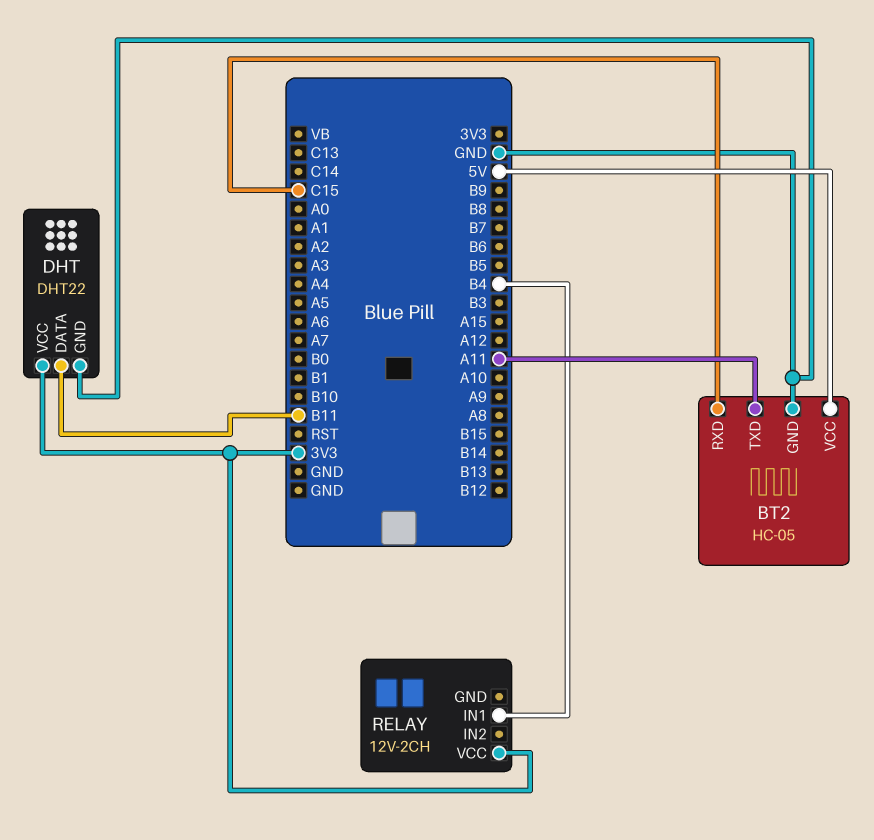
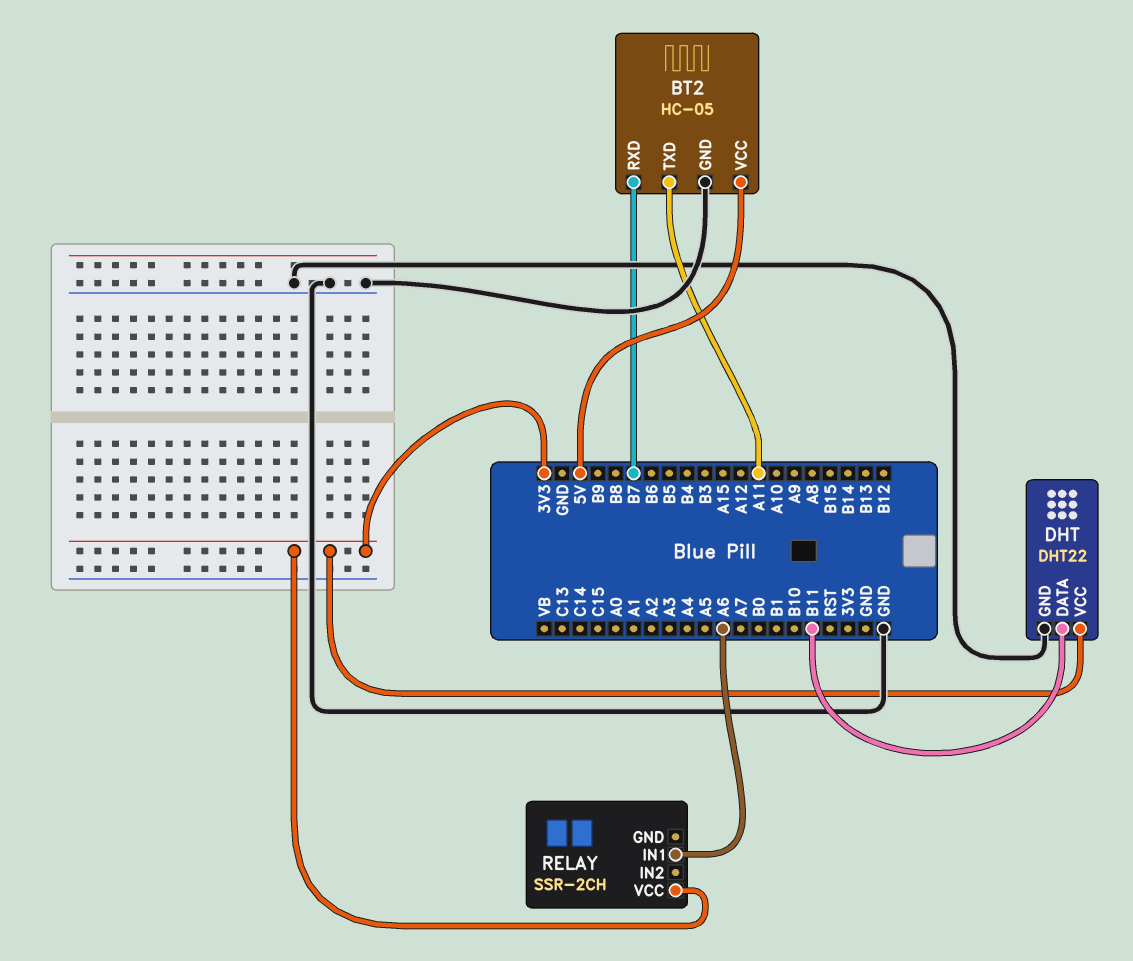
BT2 pin RXD: C15 -> B7
RELAY: 12V-2CH -> SSR-2CH
RELAY pin IN1: B4 -> A6

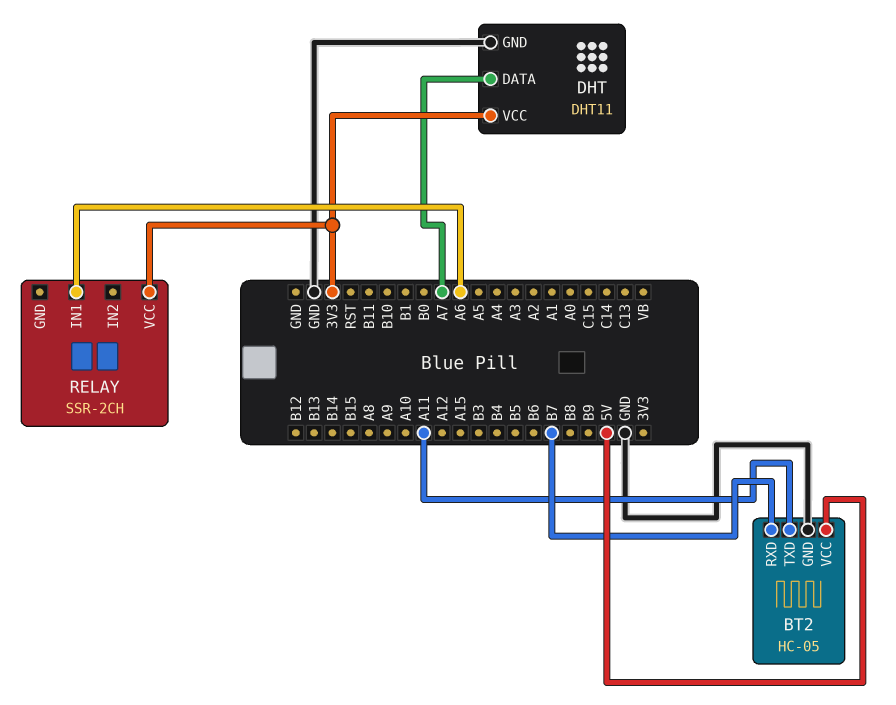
DHT: DHT22 -> DHT11
DHT pin DATA: B11 -> A7

